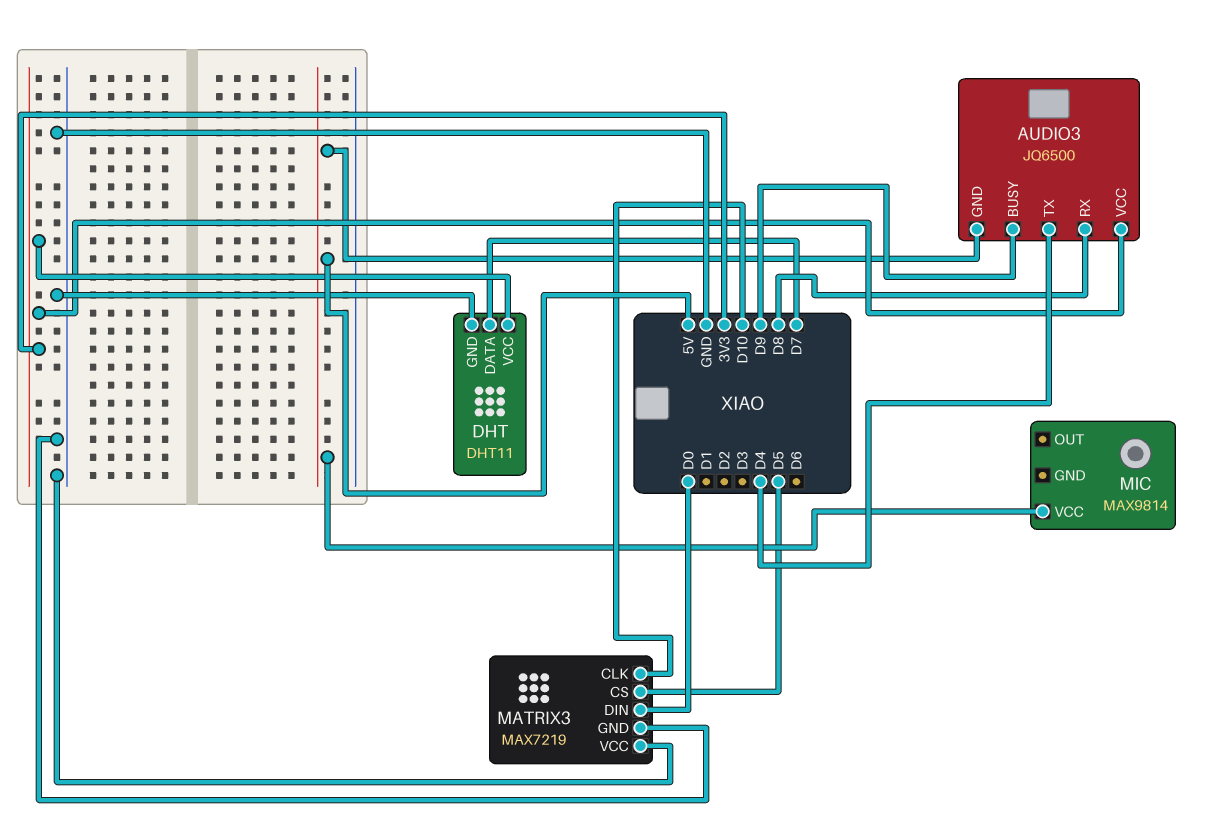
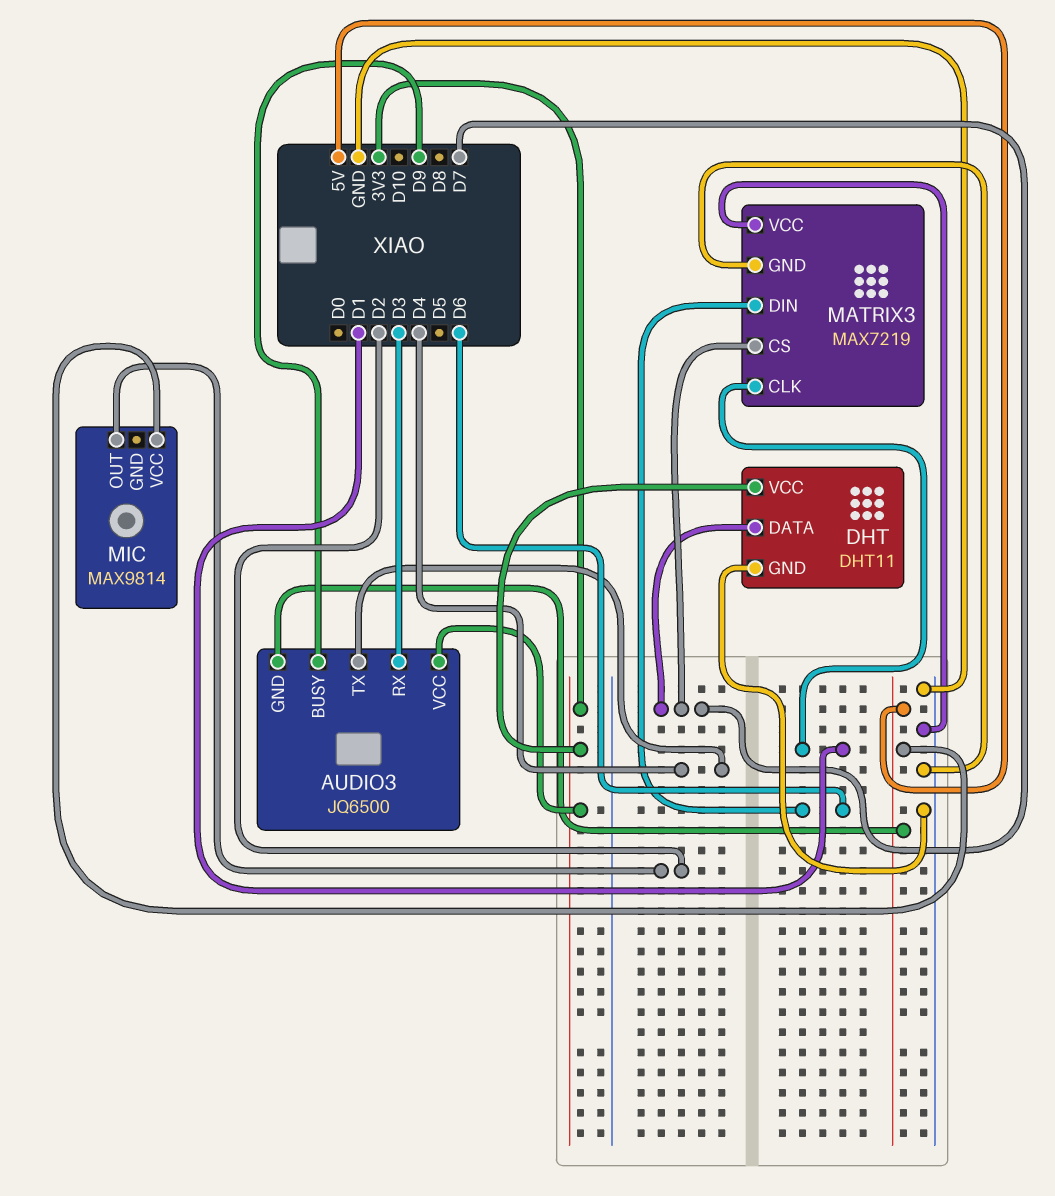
AUDIO3 pin RX: D8 -> D3
MATRIX3 pin CLK: D10 -> D1
MATRIX3 pin CS: D5 -> D7
MATRIX3 pin DIN: D0 -> D6
MIC pin OUT: none -> D2

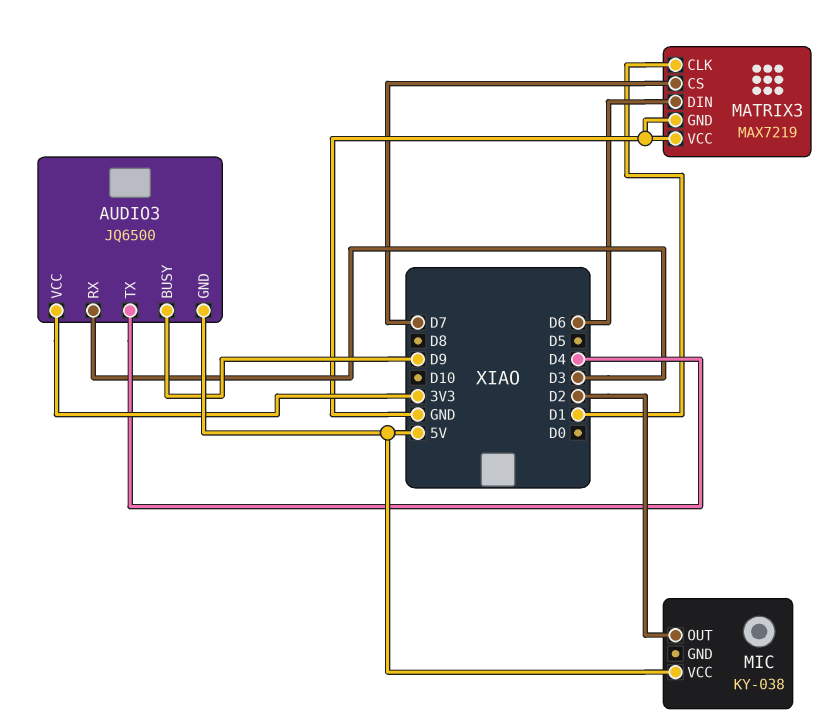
DHT: DHT11 -> none
DHT pin DATA: D7 -> none
DHT pin GND: GND -> none
DHT pin VCC: 3V3 -> none
MIC: MAX9814 -> KY-038

